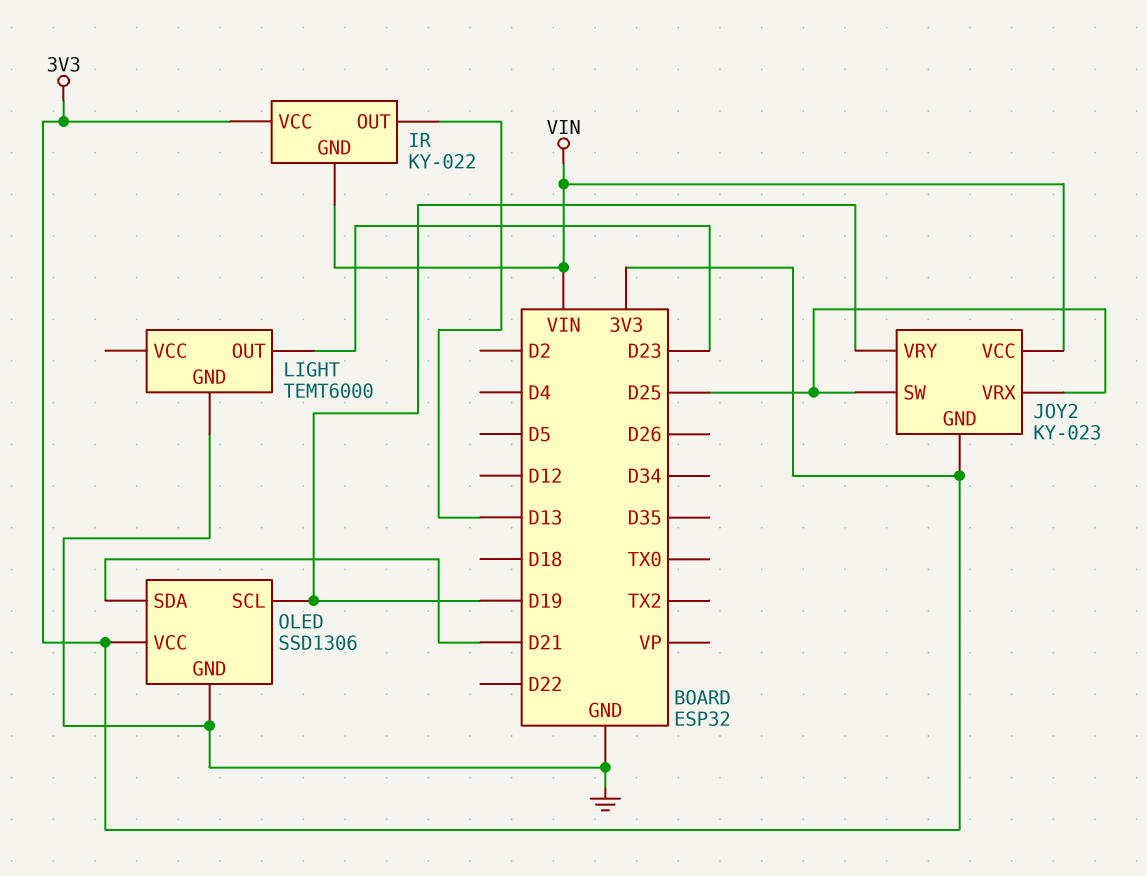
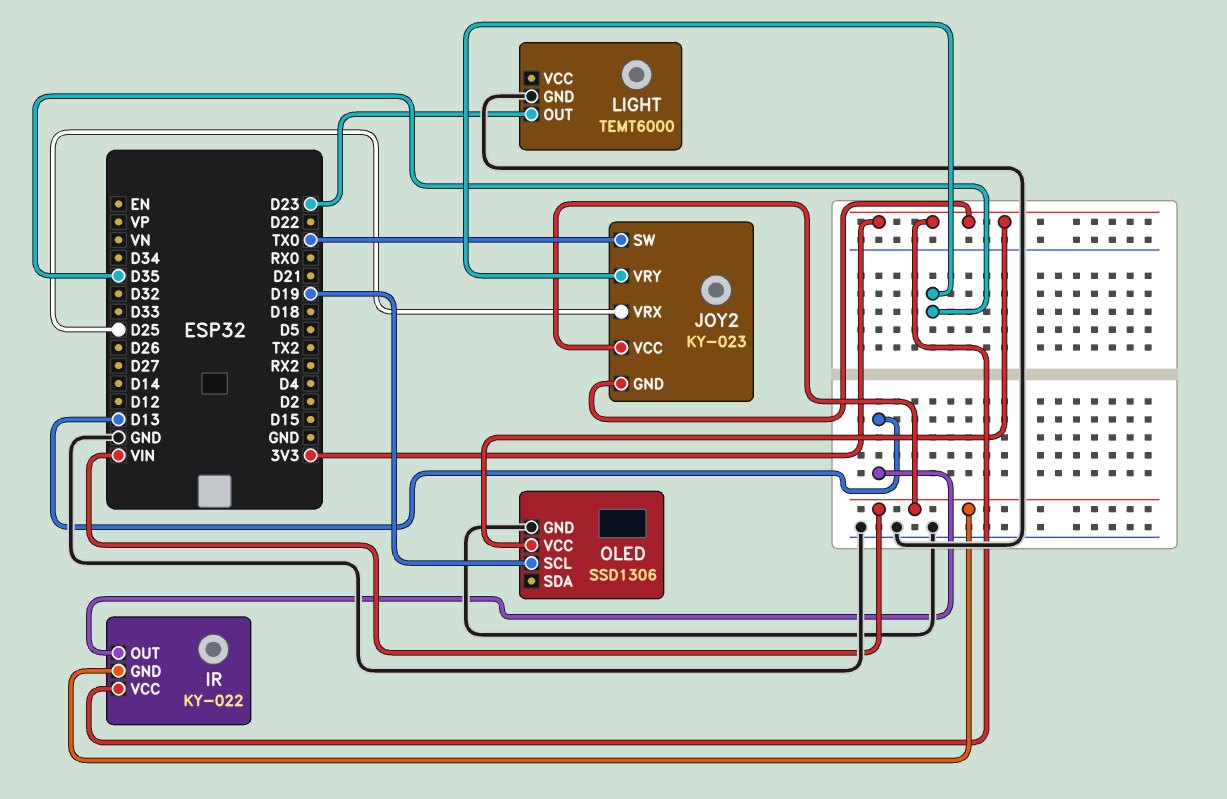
JOY2 pin SW: D25 -> TX0
JOY2 pin VRY: D19 -> D35
OLED pin SDA: D21 -> none

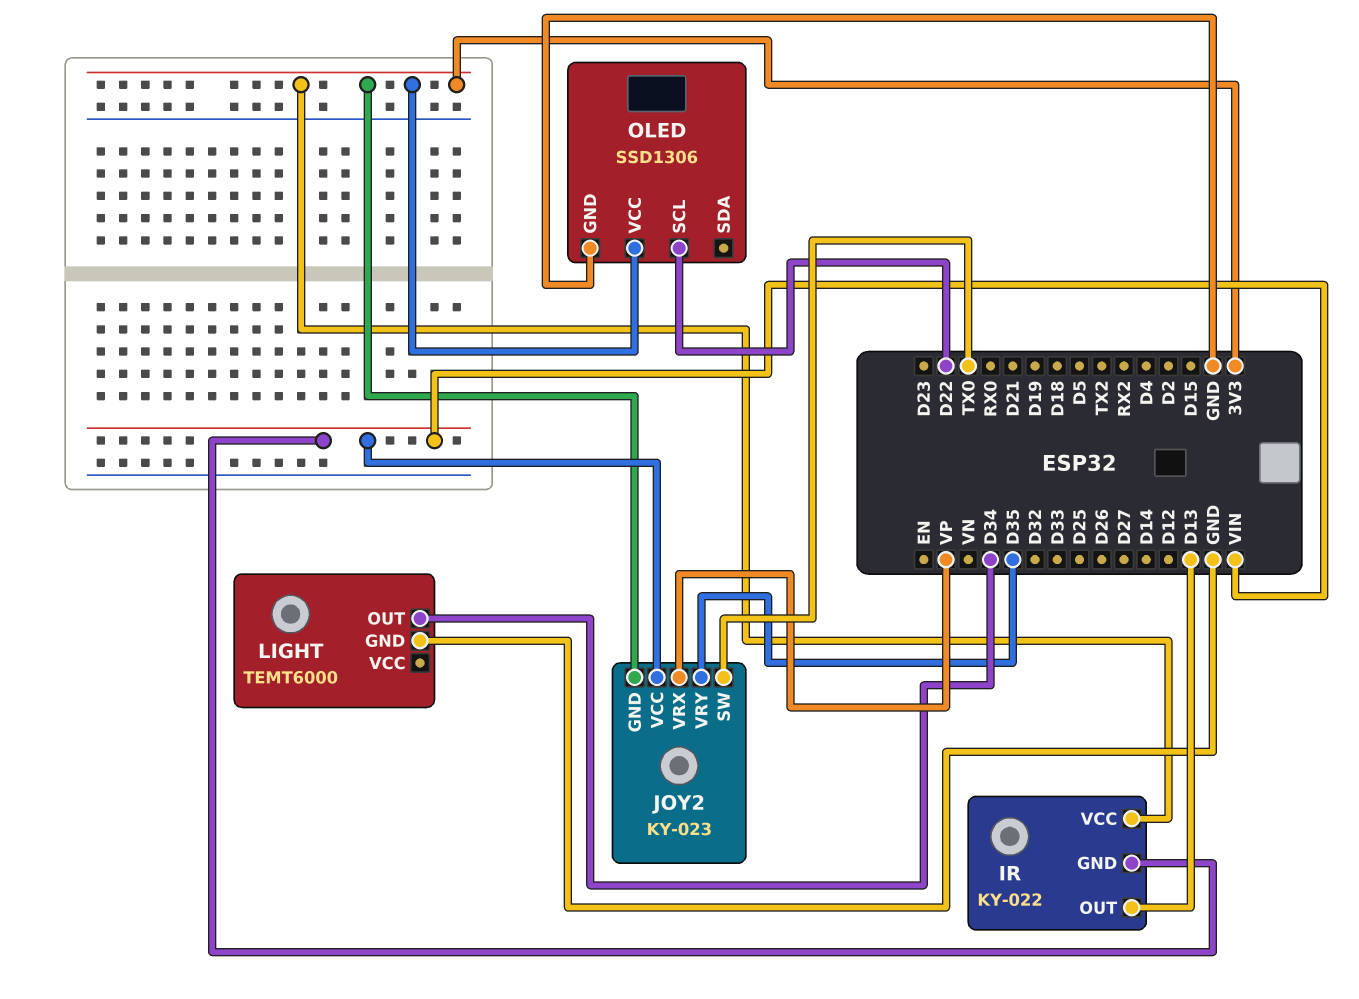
JOY2 pin VRX: D25 -> VP
LIGHT pin OUT: D23 -> D34
OLED pin SCL: D19 -> D22

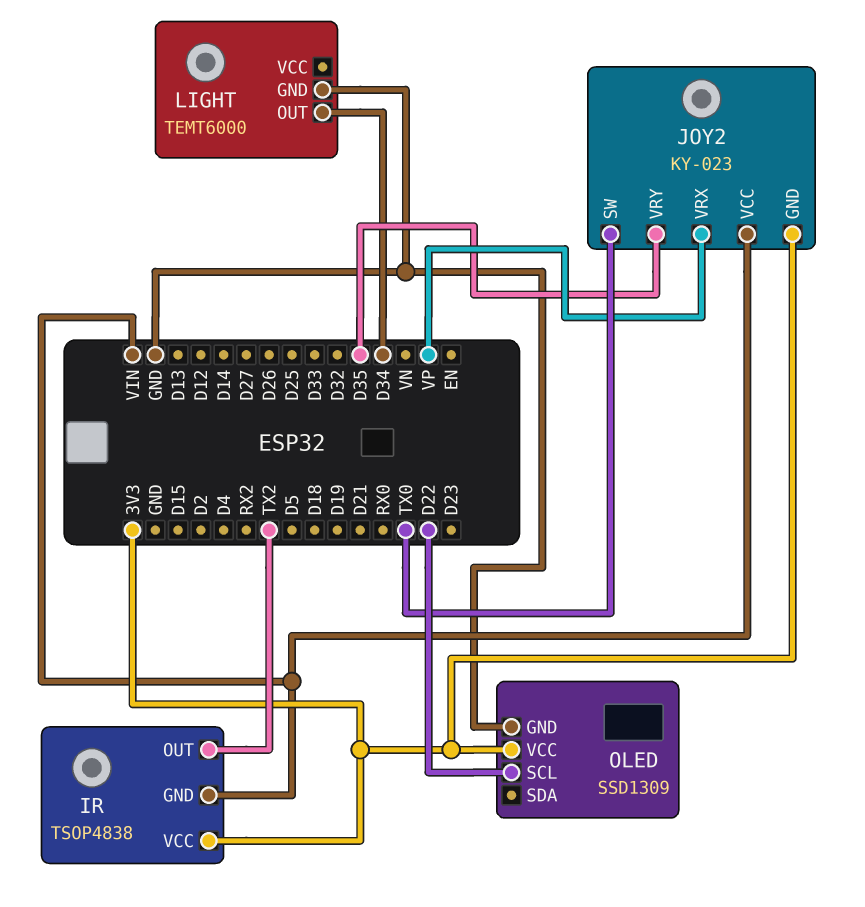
IR: KY-022 -> TSOP4838
IR pin OUT: D13 -> TX2
OLED: SSD1306 -> SSD1309

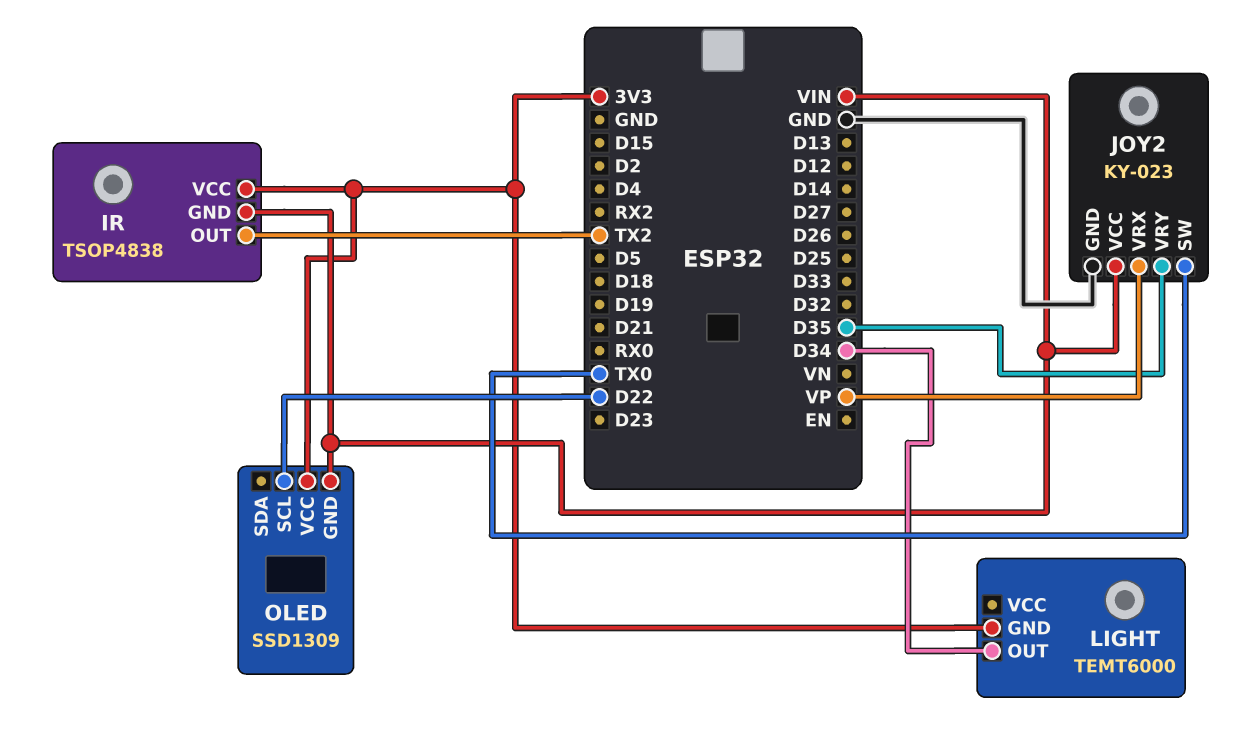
JOY2 pin GND: 3V3 -> GND
LIGHT pin GND: GND -> 3V3
OLED pin GND: GND -> VIN

